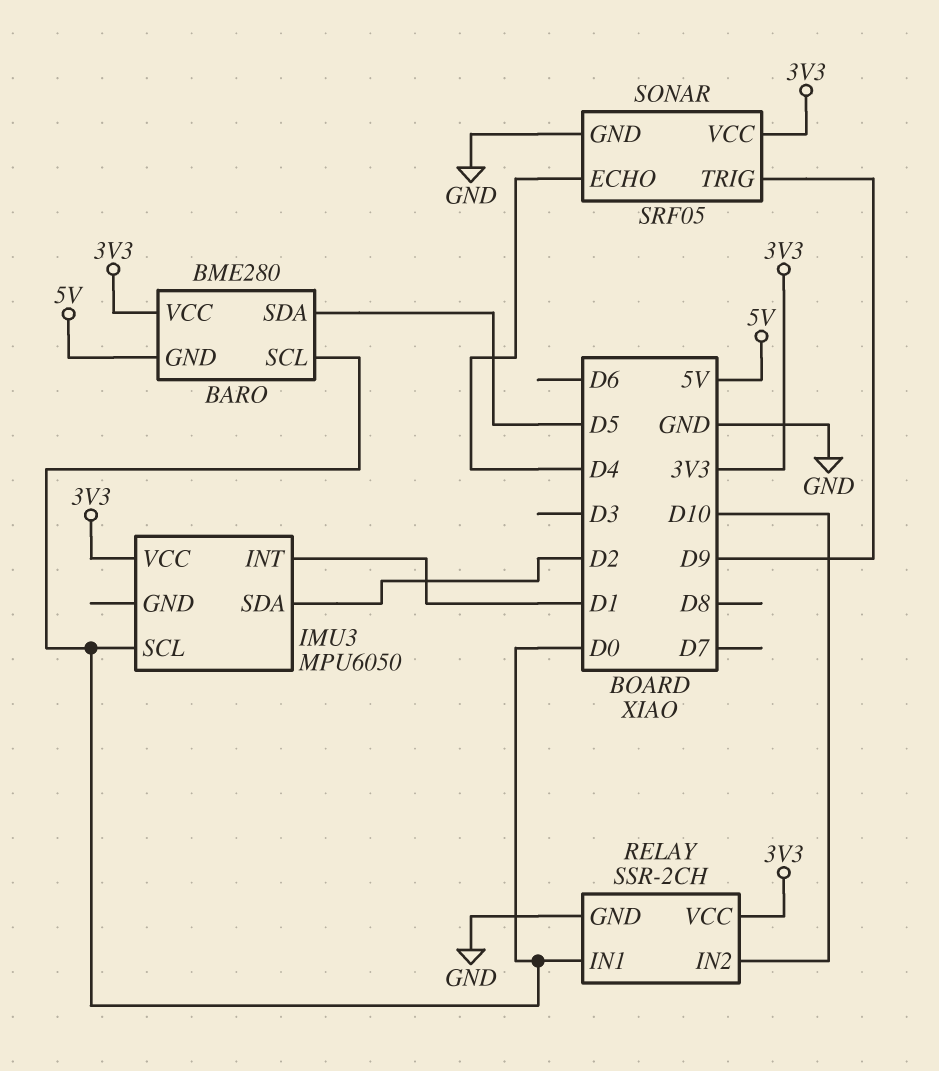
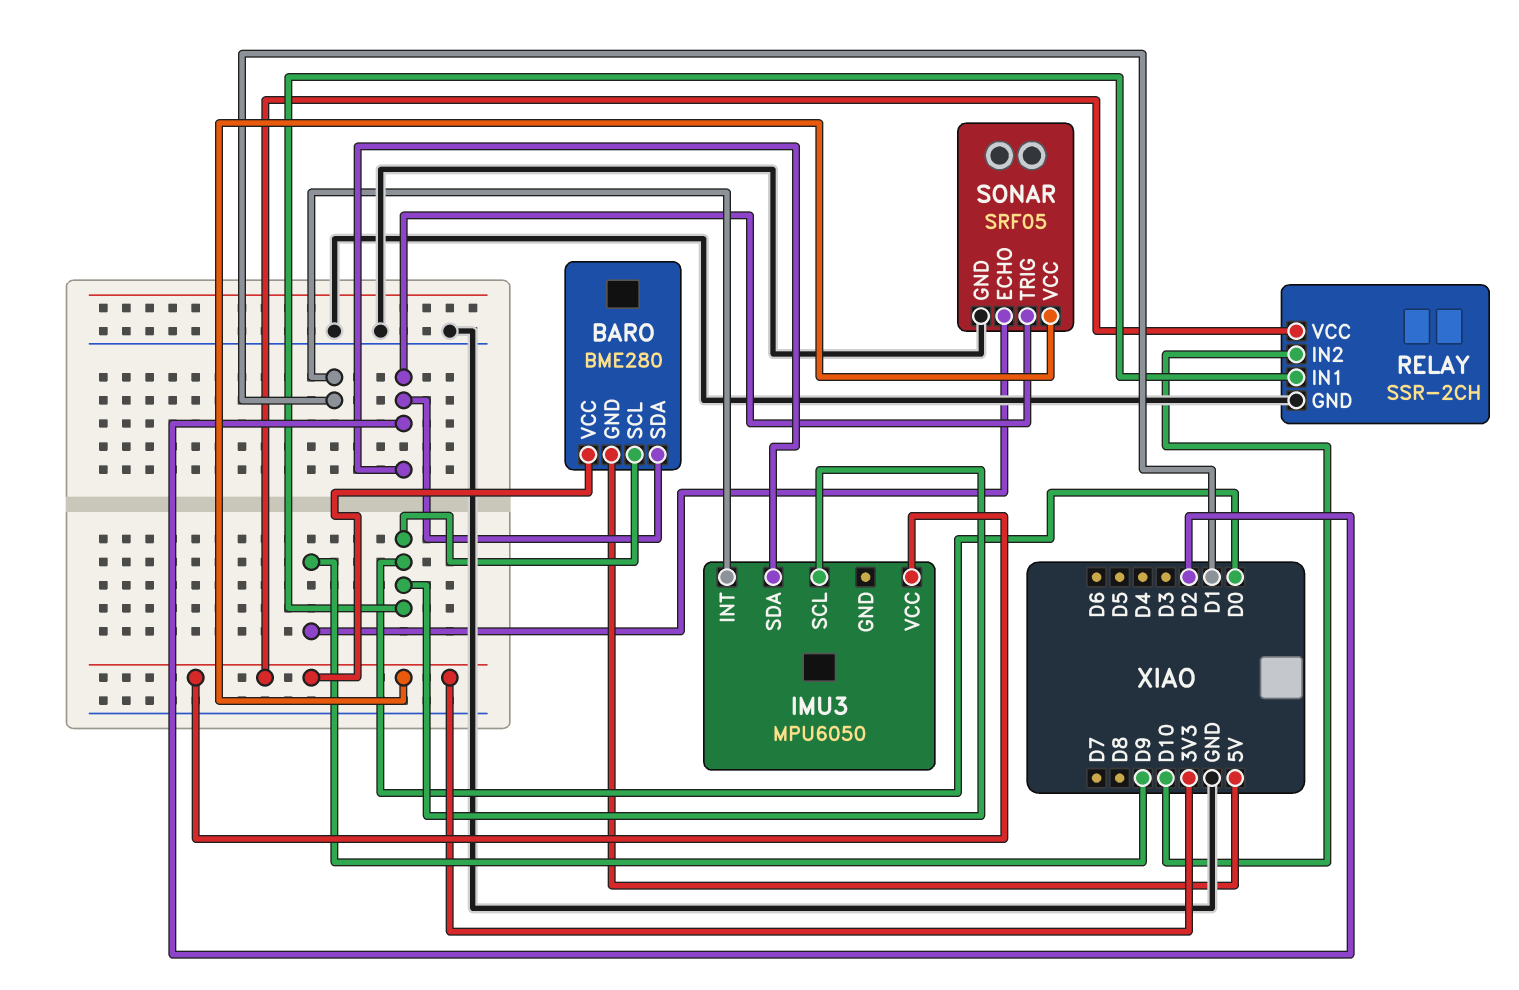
BARO pin SDA: D5 -> D2
SONAR pin ECHO: D4 -> D9
SONAR pin TRIG: D9 -> D2

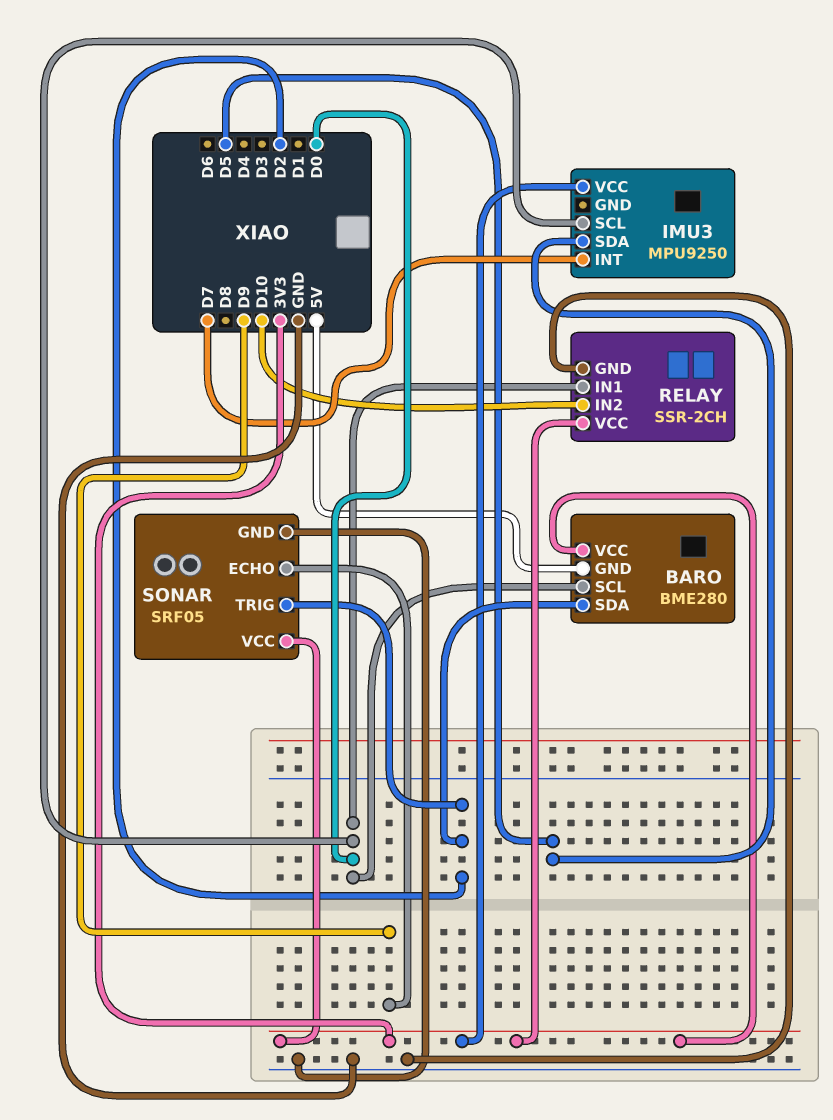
IMU3: MPU6050 -> MPU9250
IMU3 pin INT: D1 -> D7
IMU3 pin SDA: D2 -> D5

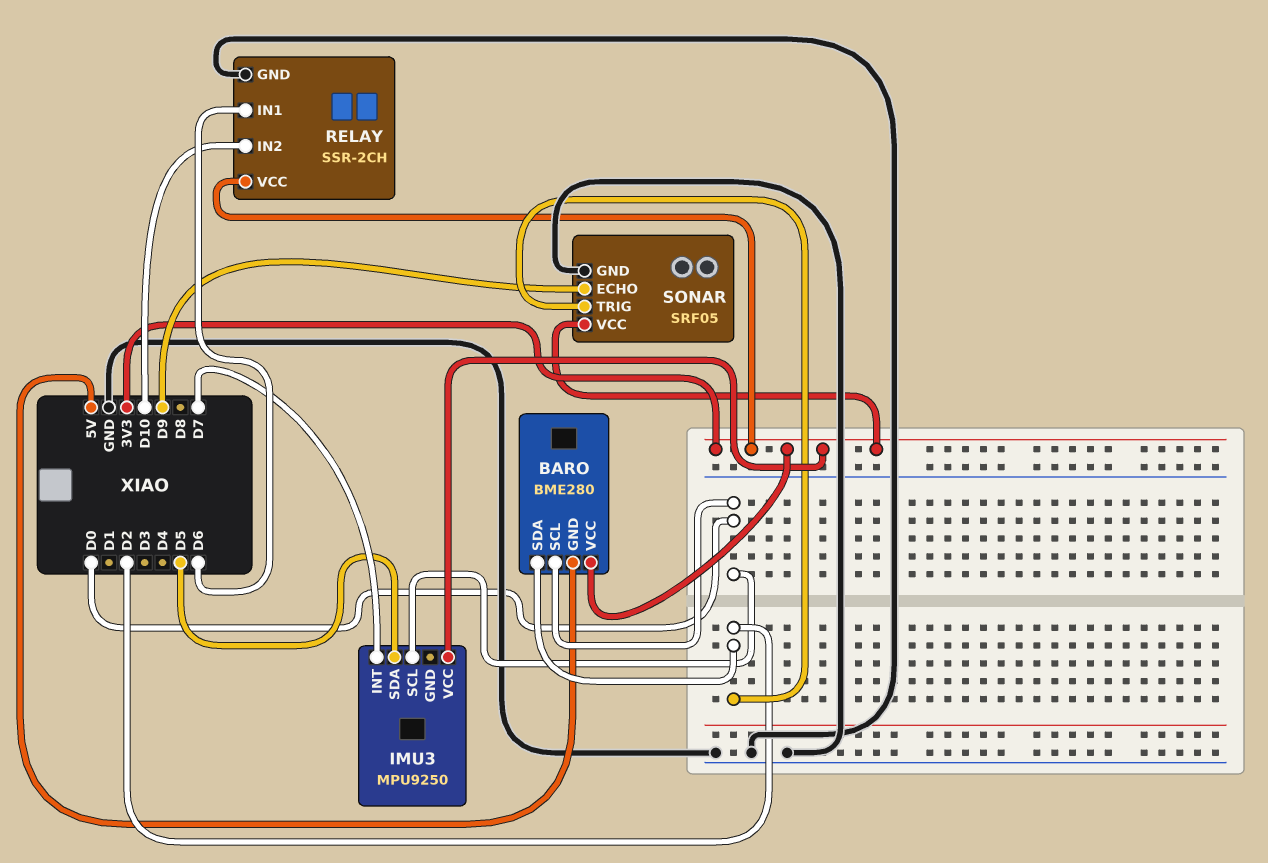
RELAY pin IN1: D0 -> D6

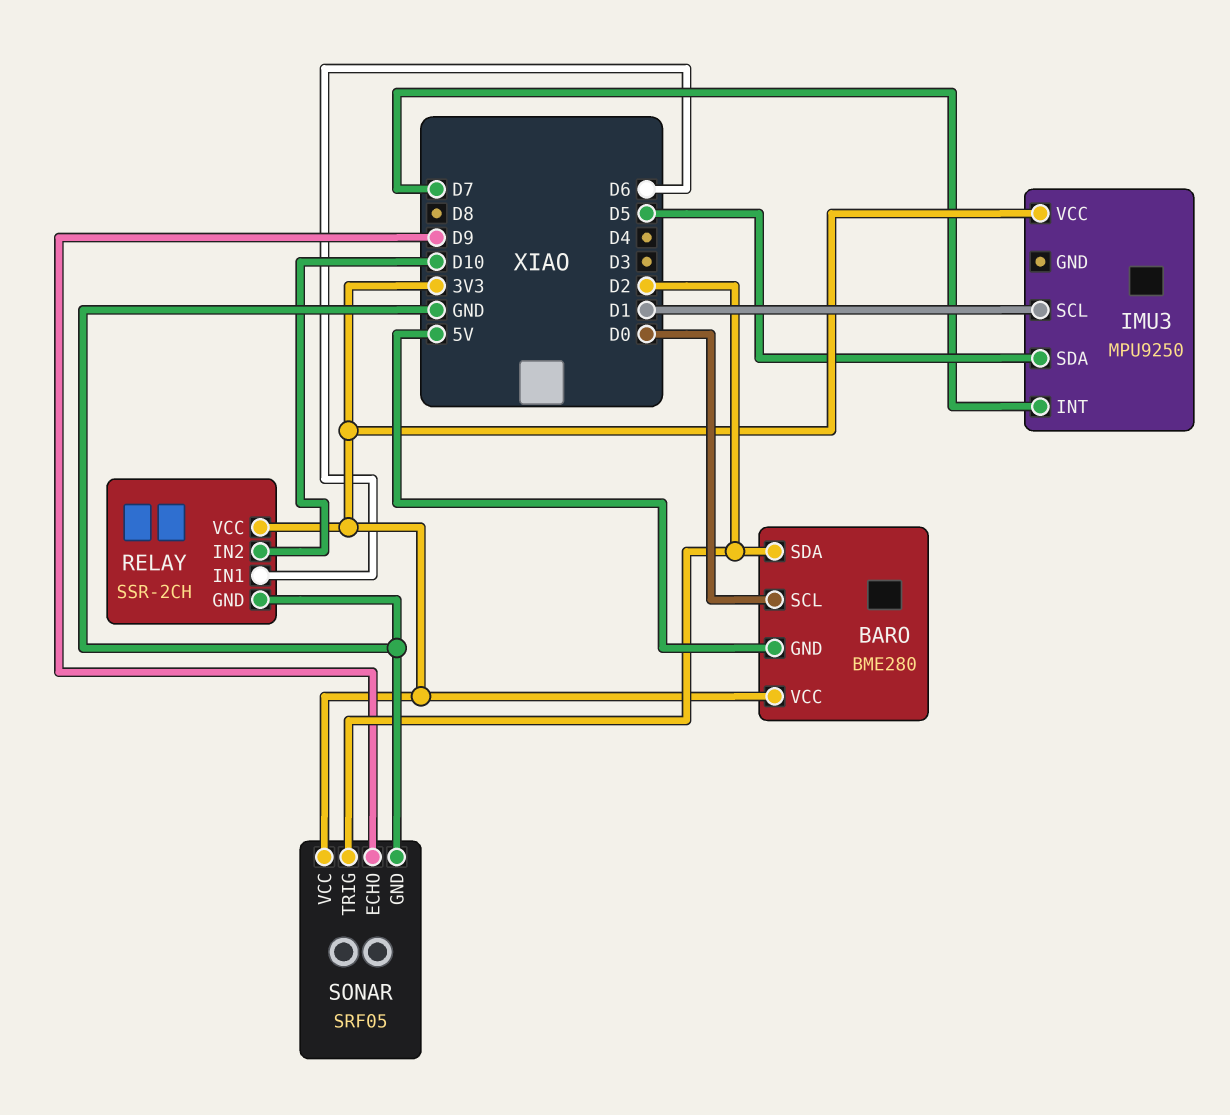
IMU3 pin SCL: D0 -> D1

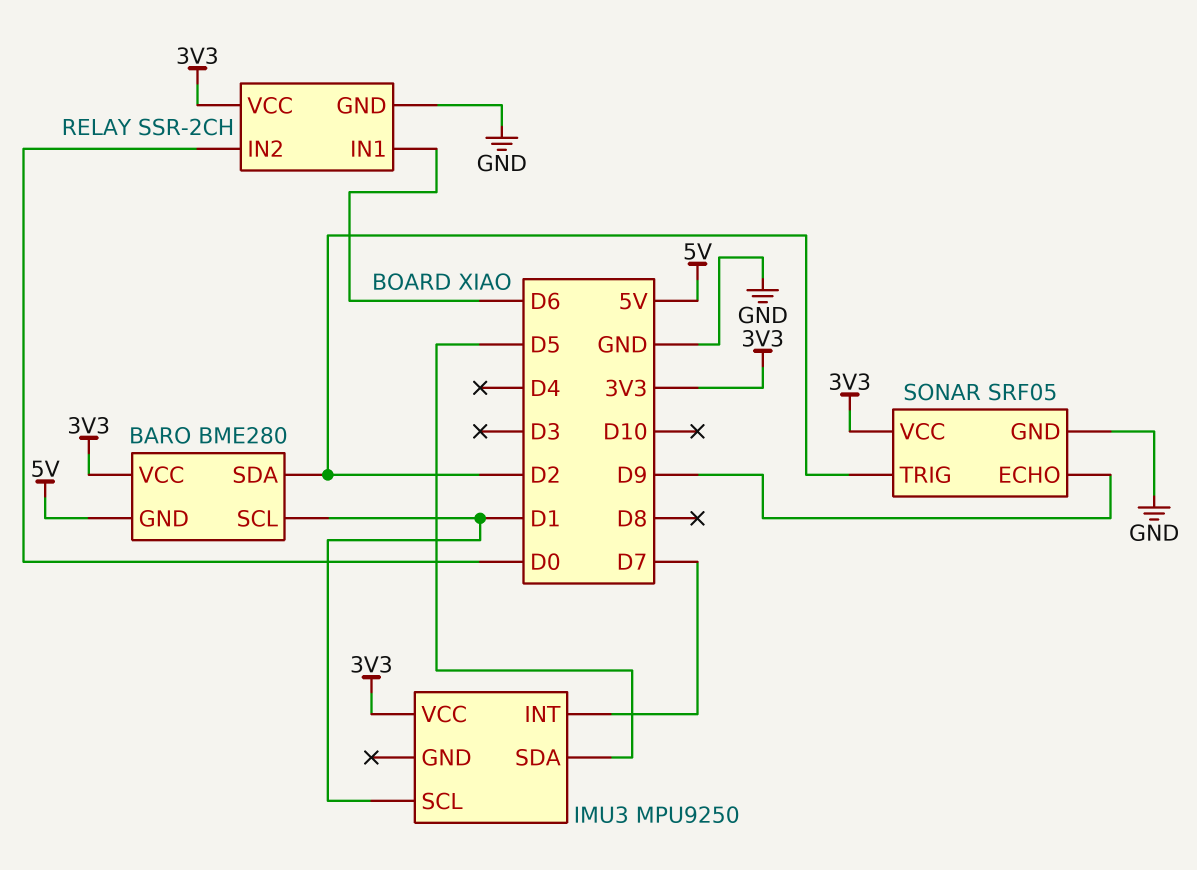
BARO pin SCL: D0 -> D1
RELAY pin IN2: D10 -> D0

